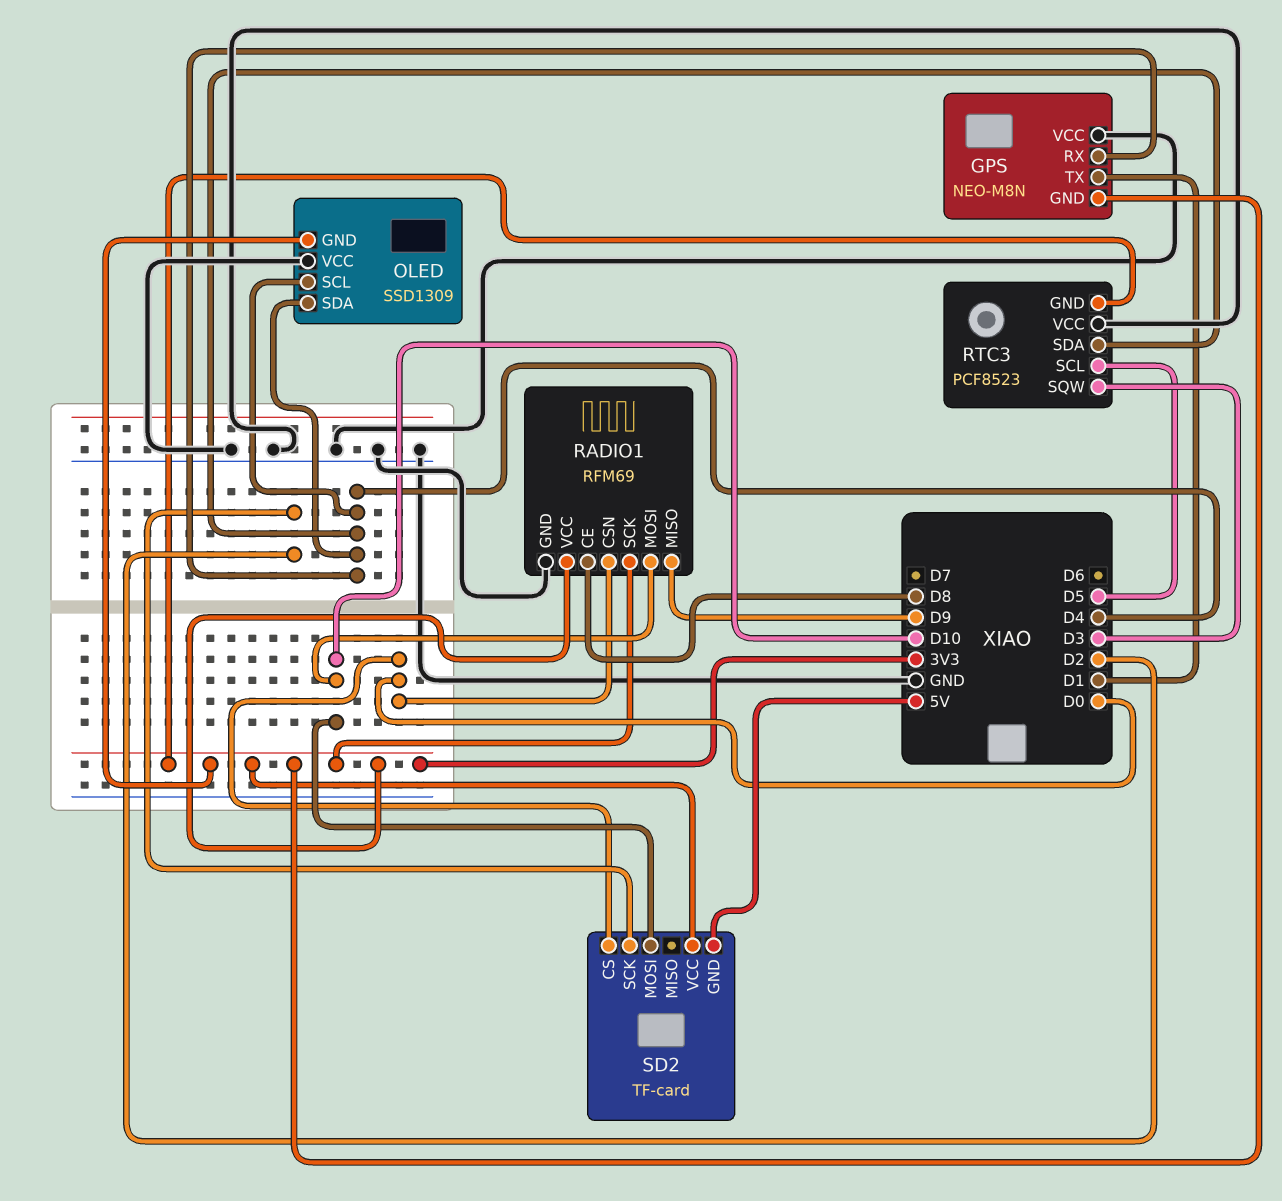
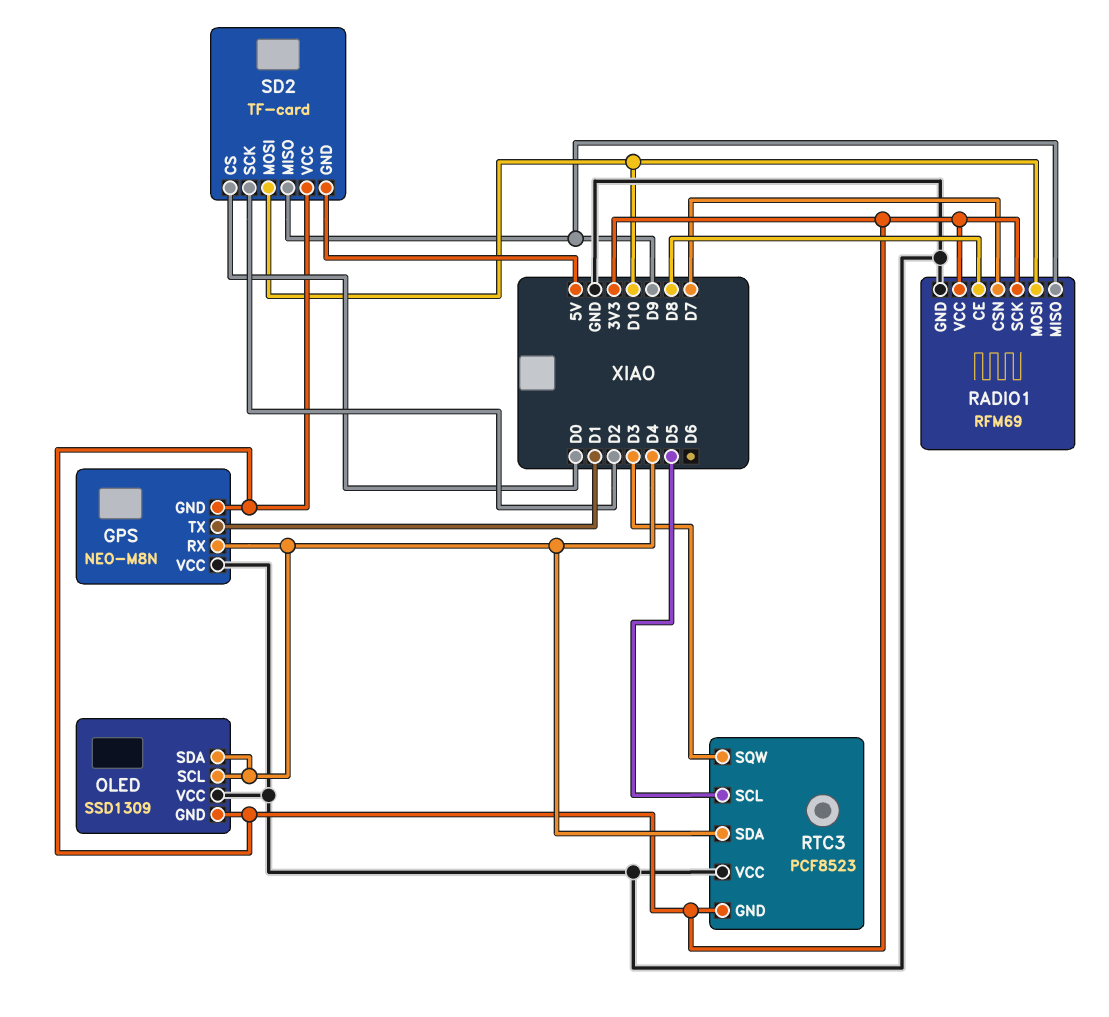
RADIO1 pin CSN: D0 -> D7
SD2 pin MISO: none -> D9

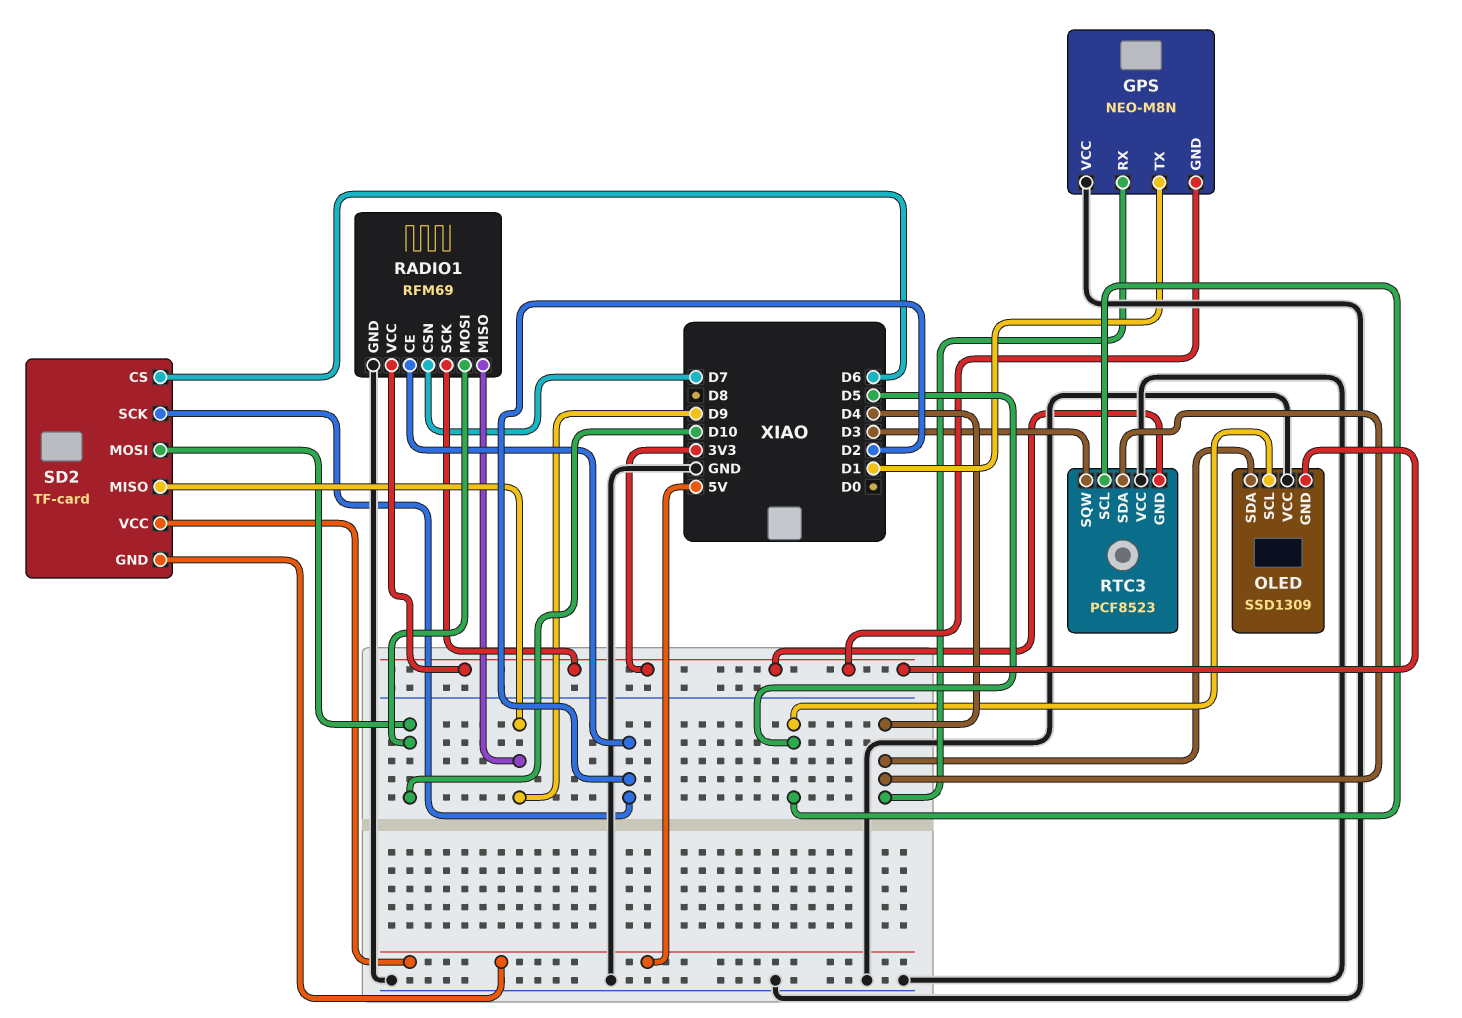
OLED pin SCL: D4 -> D5
RADIO1 pin CE: D8 -> D2
SD2 pin CS: D0 -> D6
SD2 pin VCC: 3V3 -> 5V

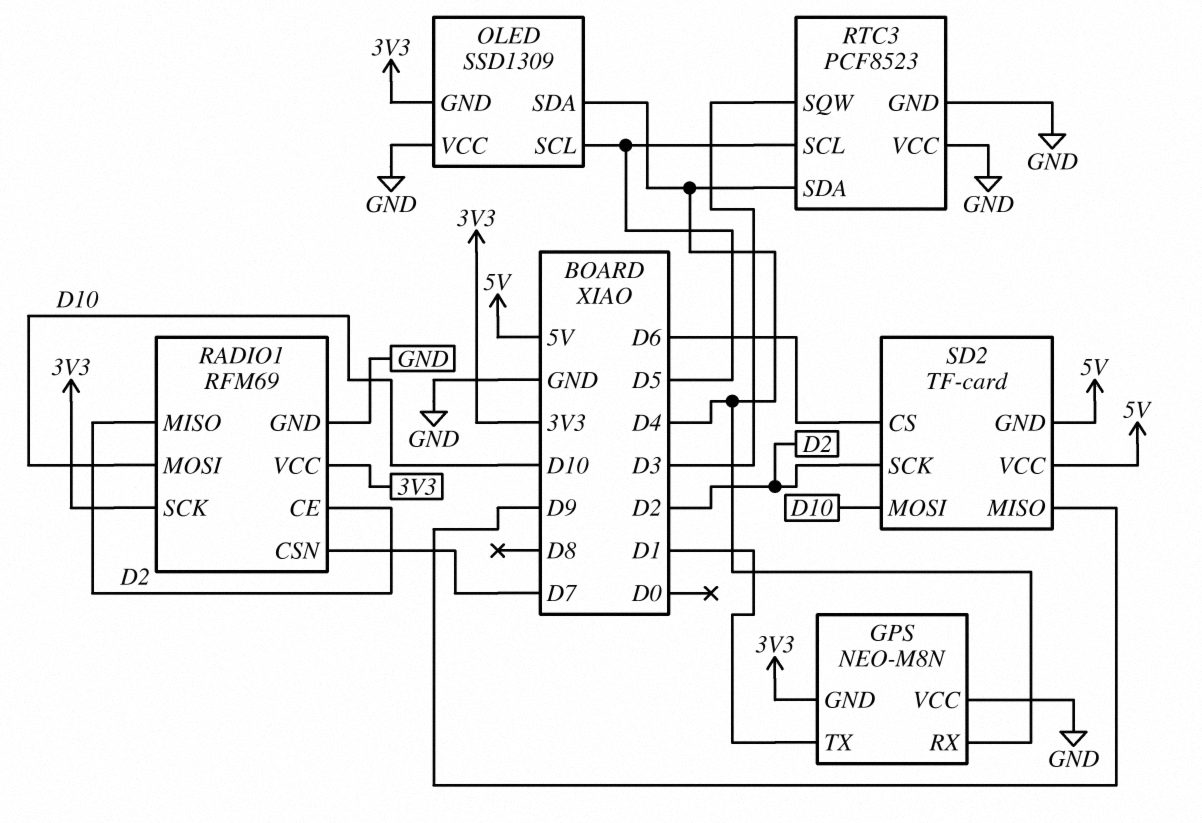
RADIO1 pin MISO: D9 -> D2
RTC3 pin GND: 3V3 -> GND

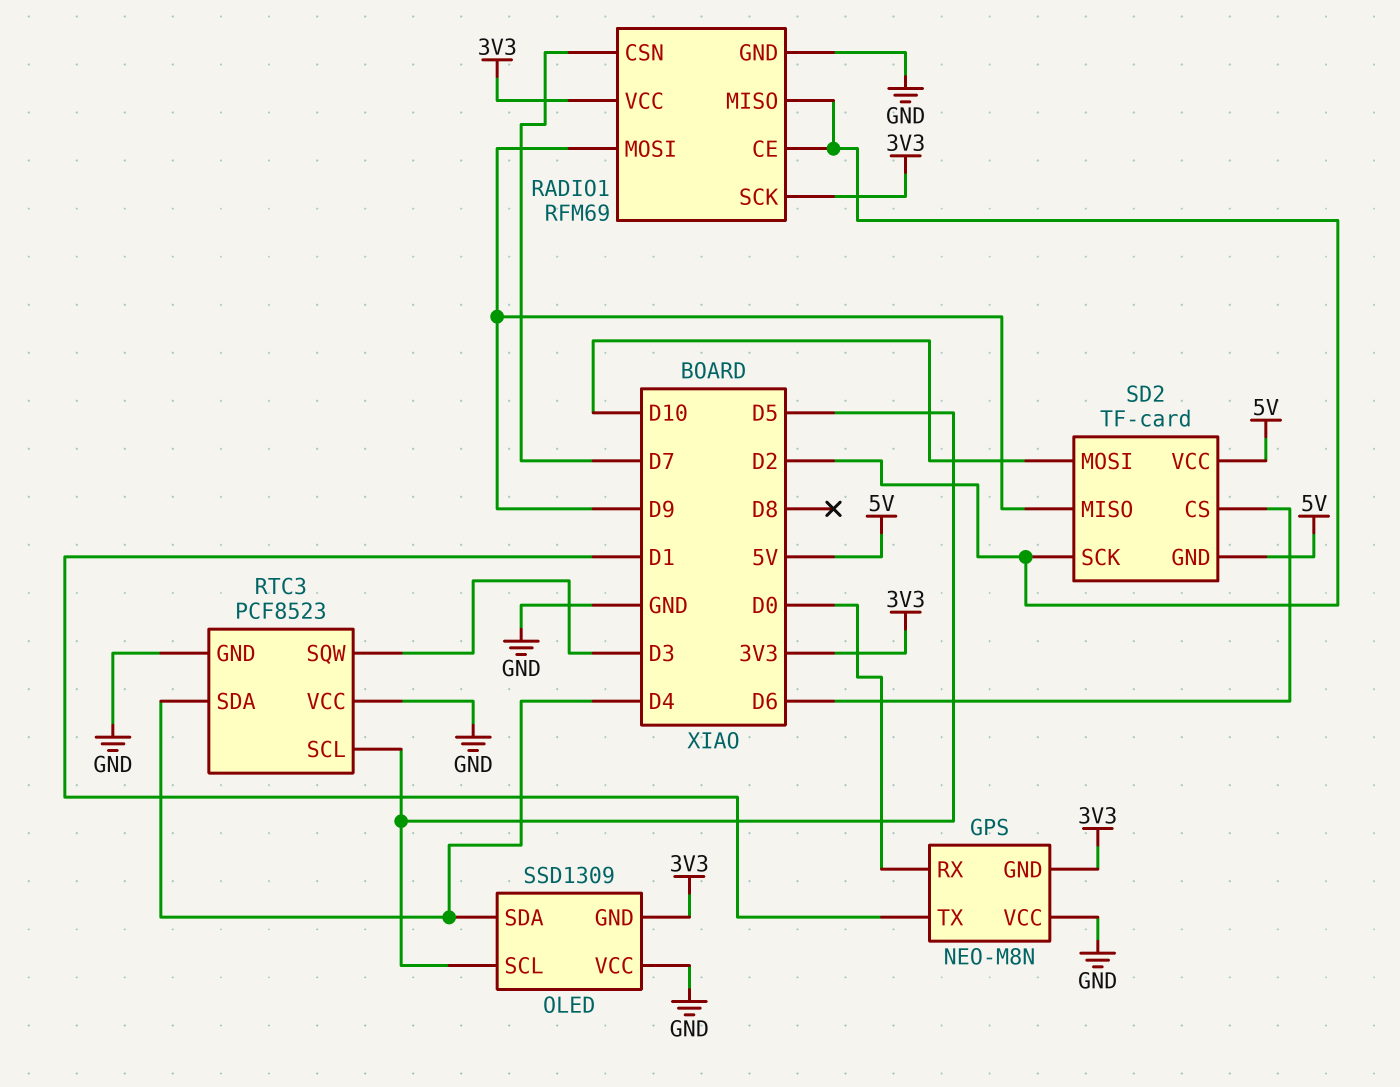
GPS pin RX: D4 -> D0
RADIO1 pin MOSI: D10 -> D9

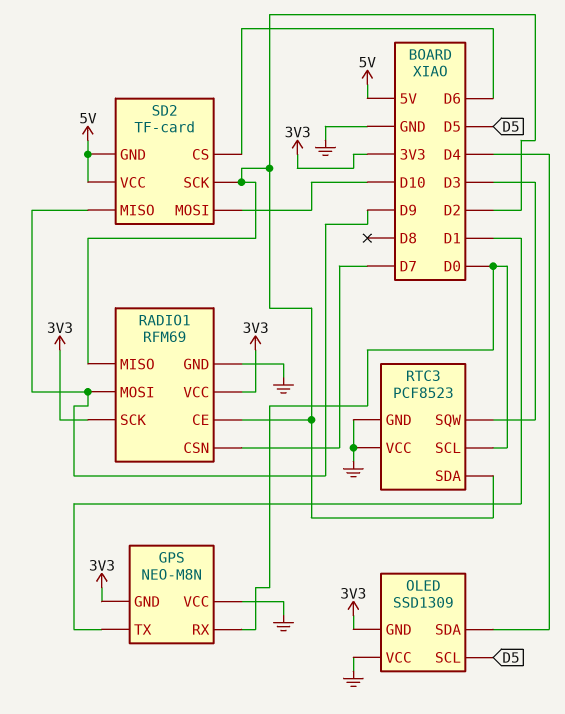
RTC3 pin SCL: D5 -> D0
RTC3 pin SDA: D4 -> D2

